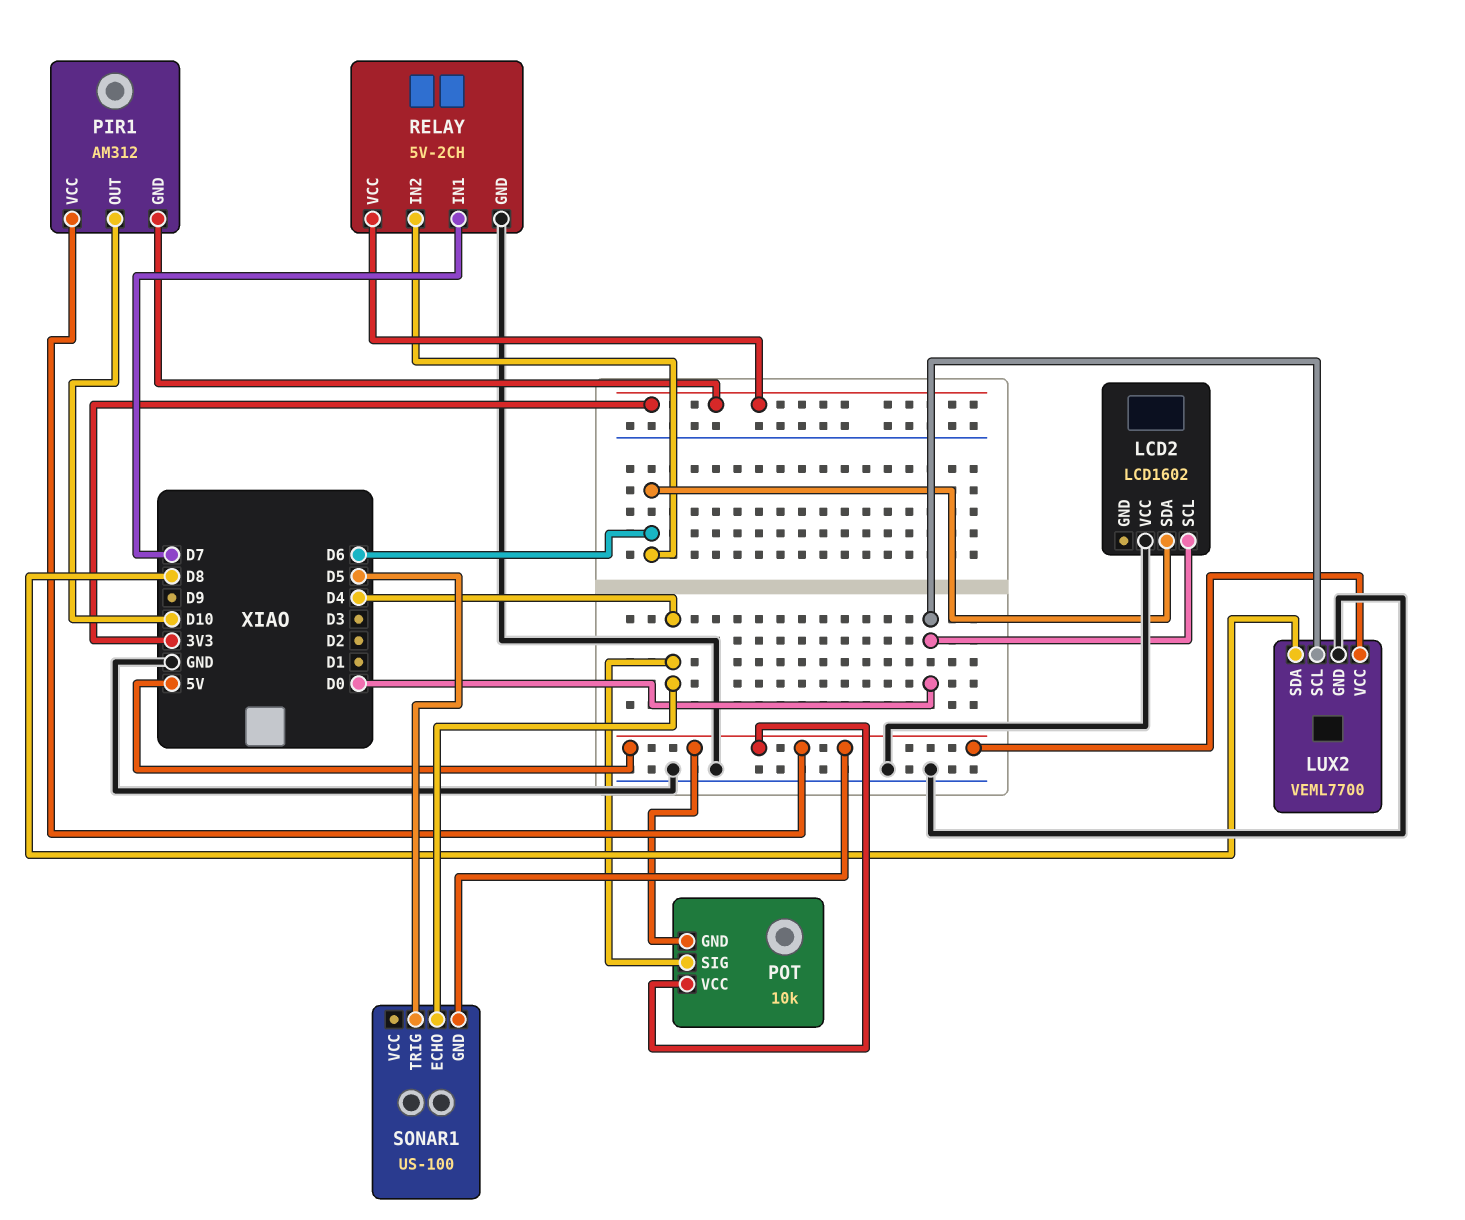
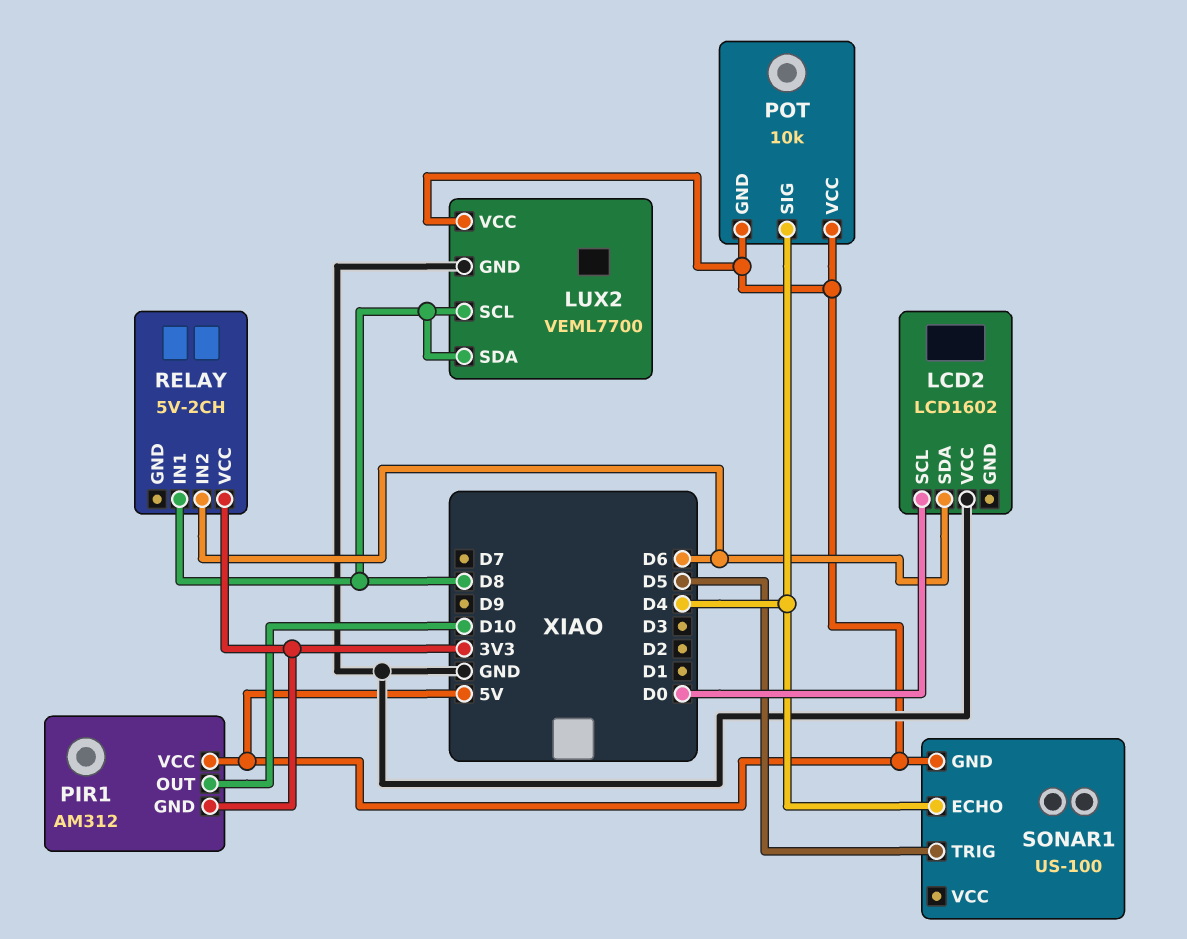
LUX2 pin SCL: D0 -> D8
RELAY pin GND: GND -> none
RELAY pin IN1: D7 -> D8

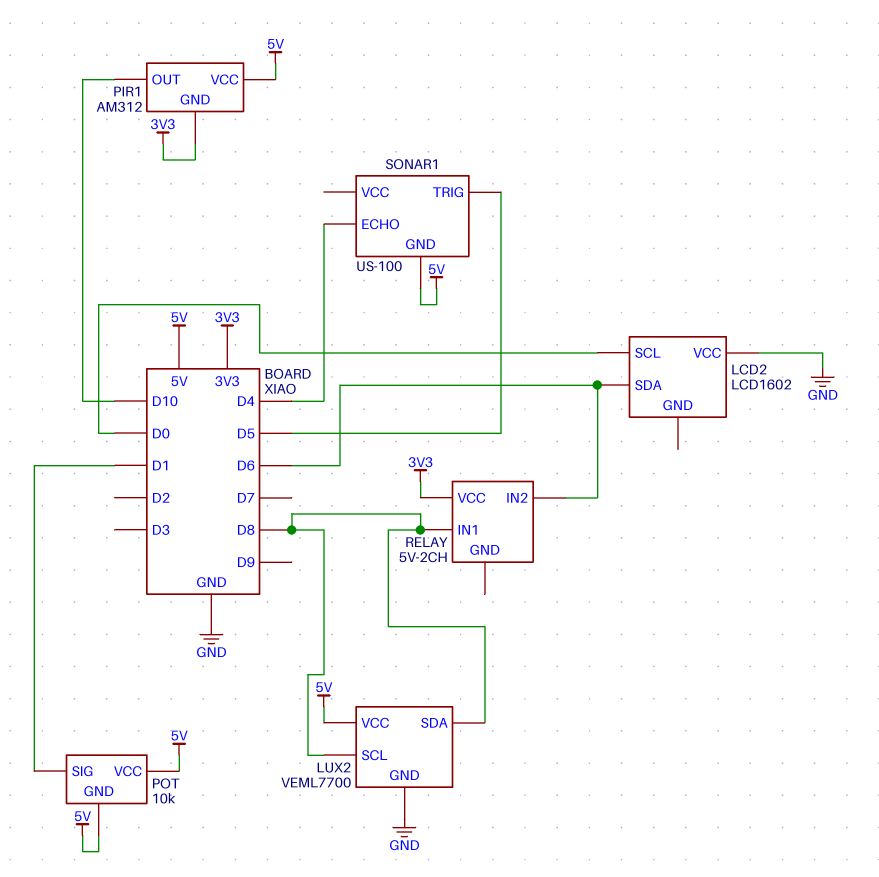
POT pin SIG: D4 -> D1

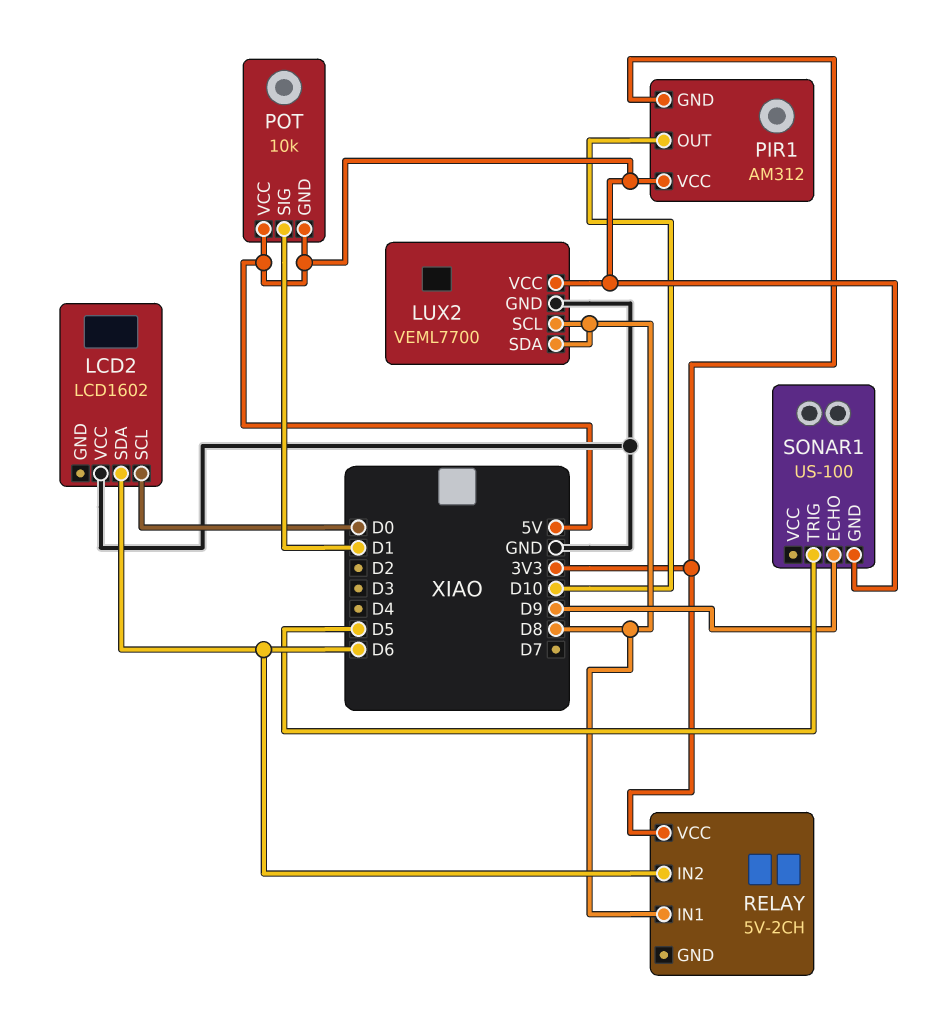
SONAR1 pin ECHO: D4 -> D9

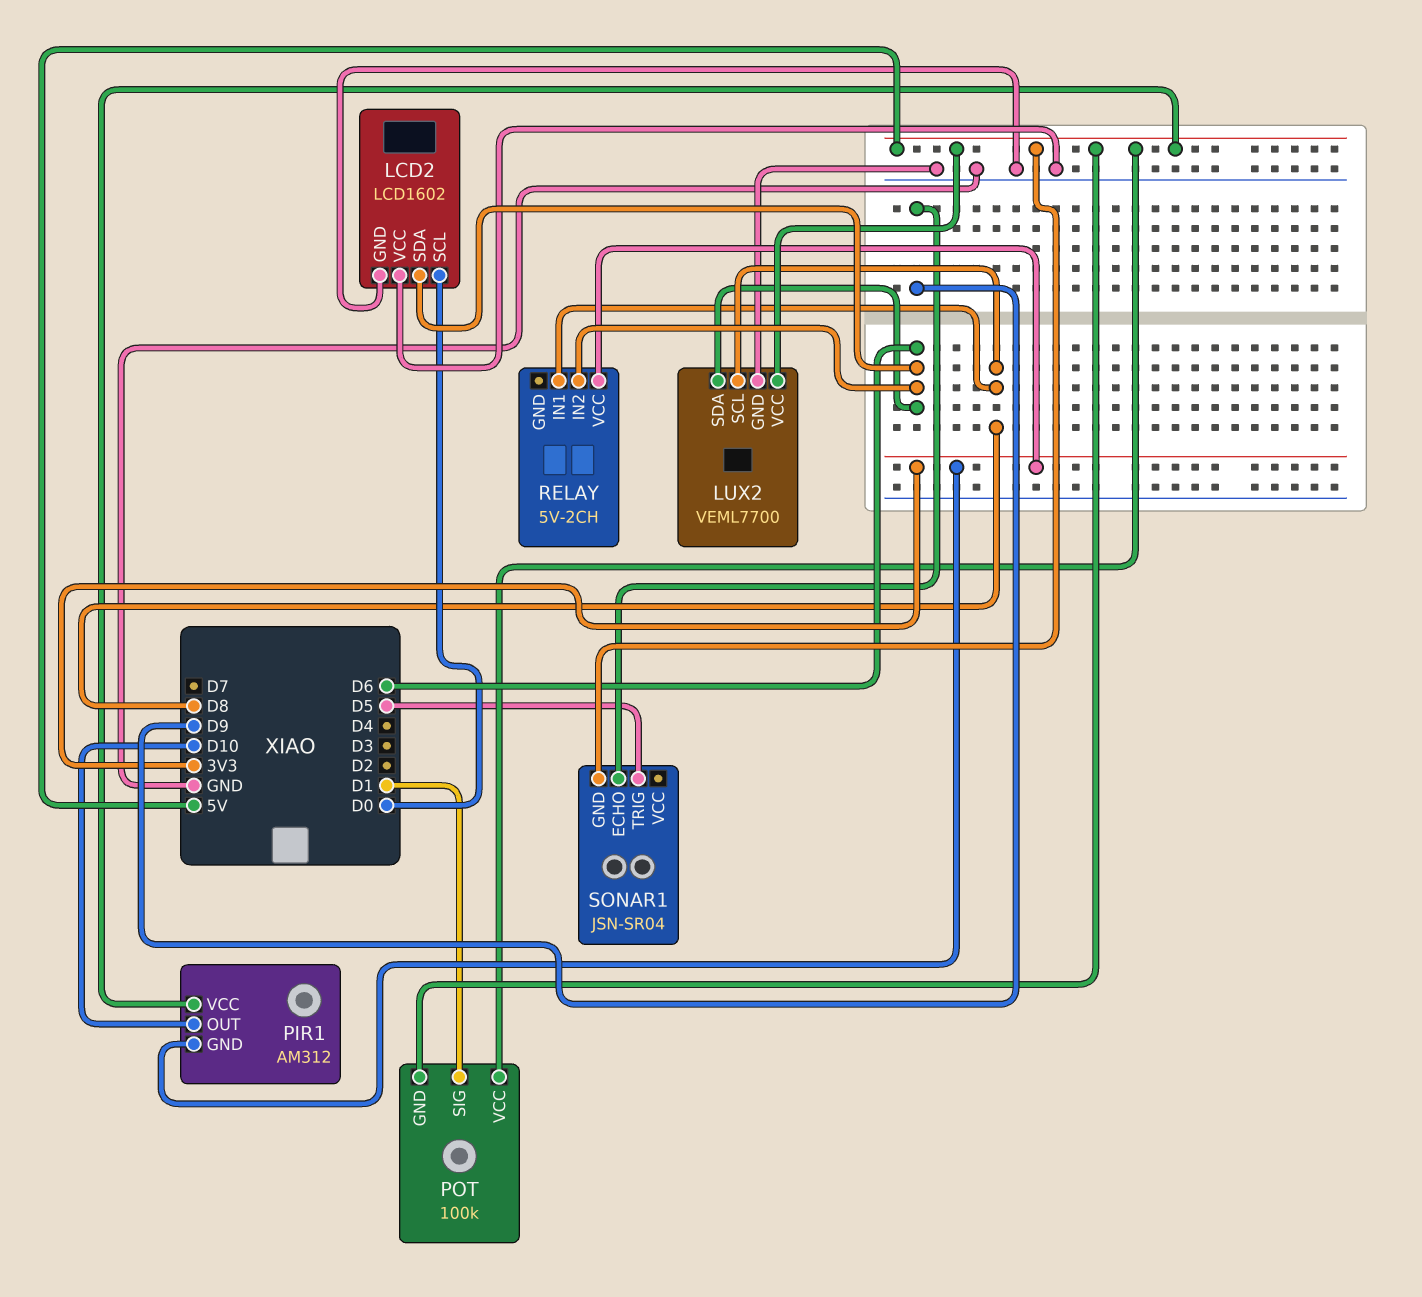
LCD2 pin GND: none -> GND
LUX2 pin SDA: D8 -> D6
POT: 10k -> 100k
SONAR1: US-100 -> JSN-SR04

